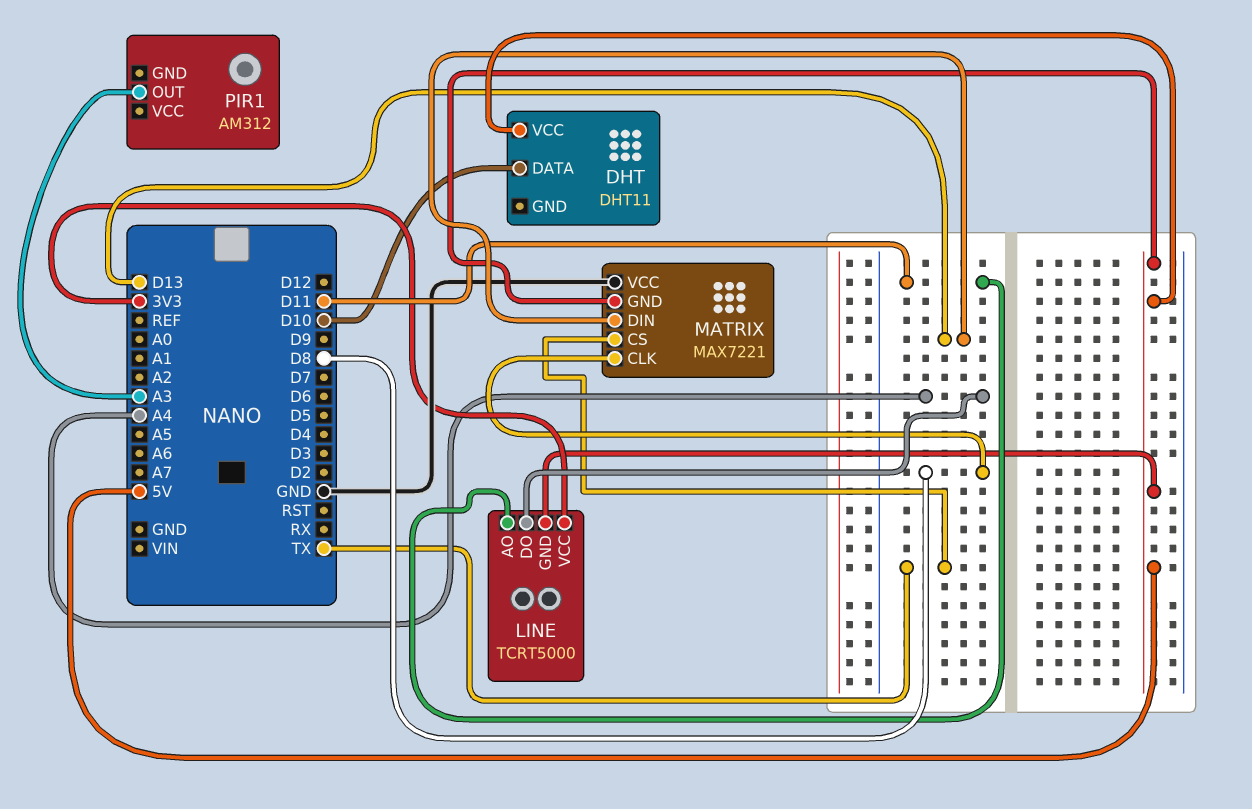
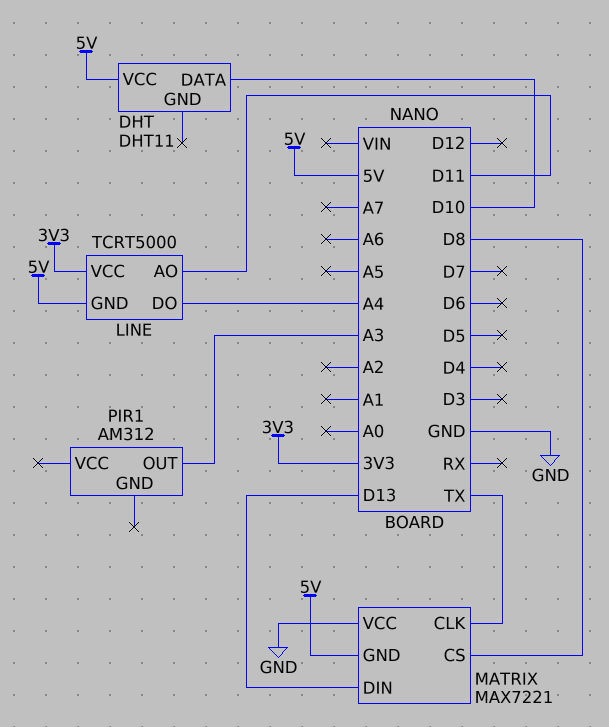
MATRIX pin CLK: D8 -> TX
MATRIX pin CS: TX -> D8

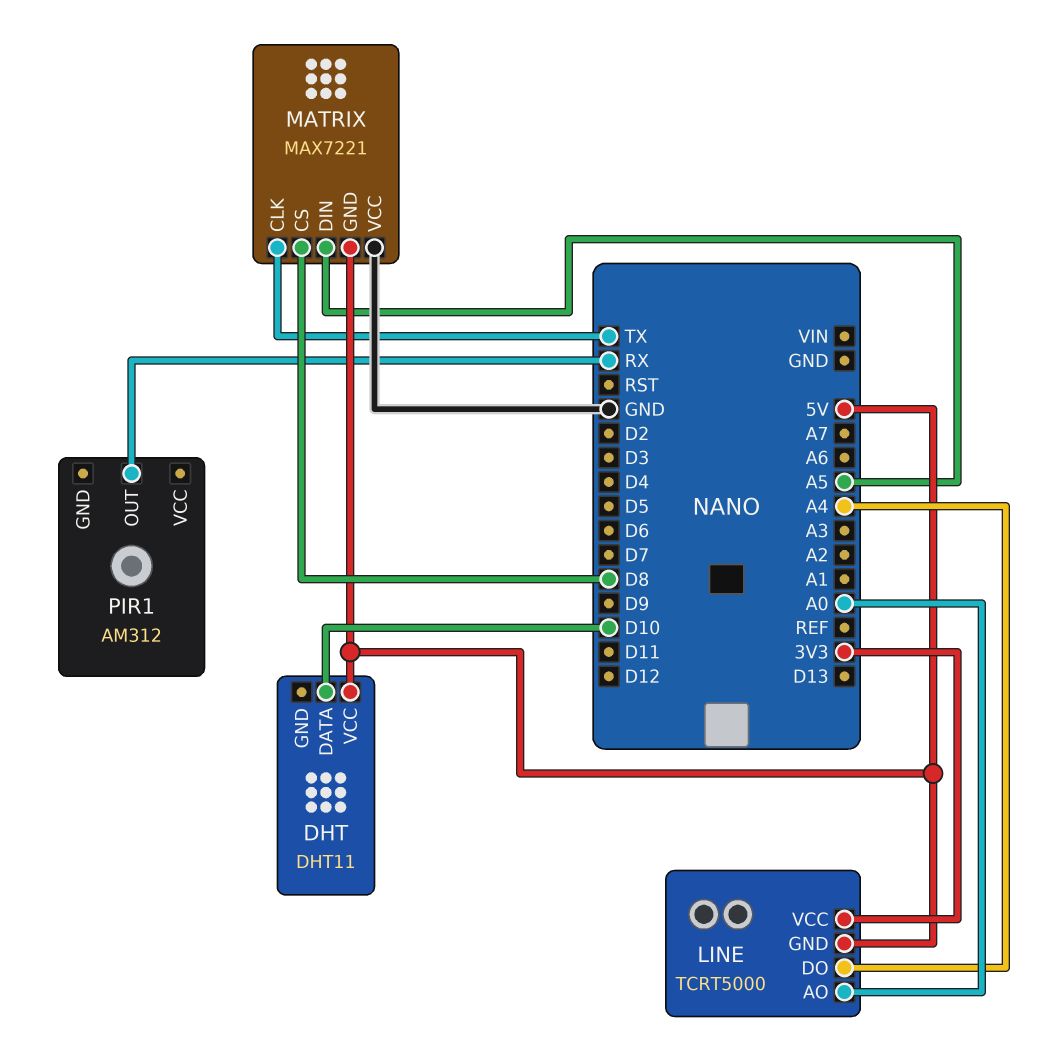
LINE pin AO: D11 -> A0
MATRIX pin DIN: D13 -> A5
PIR1 pin OUT: A3 -> RX

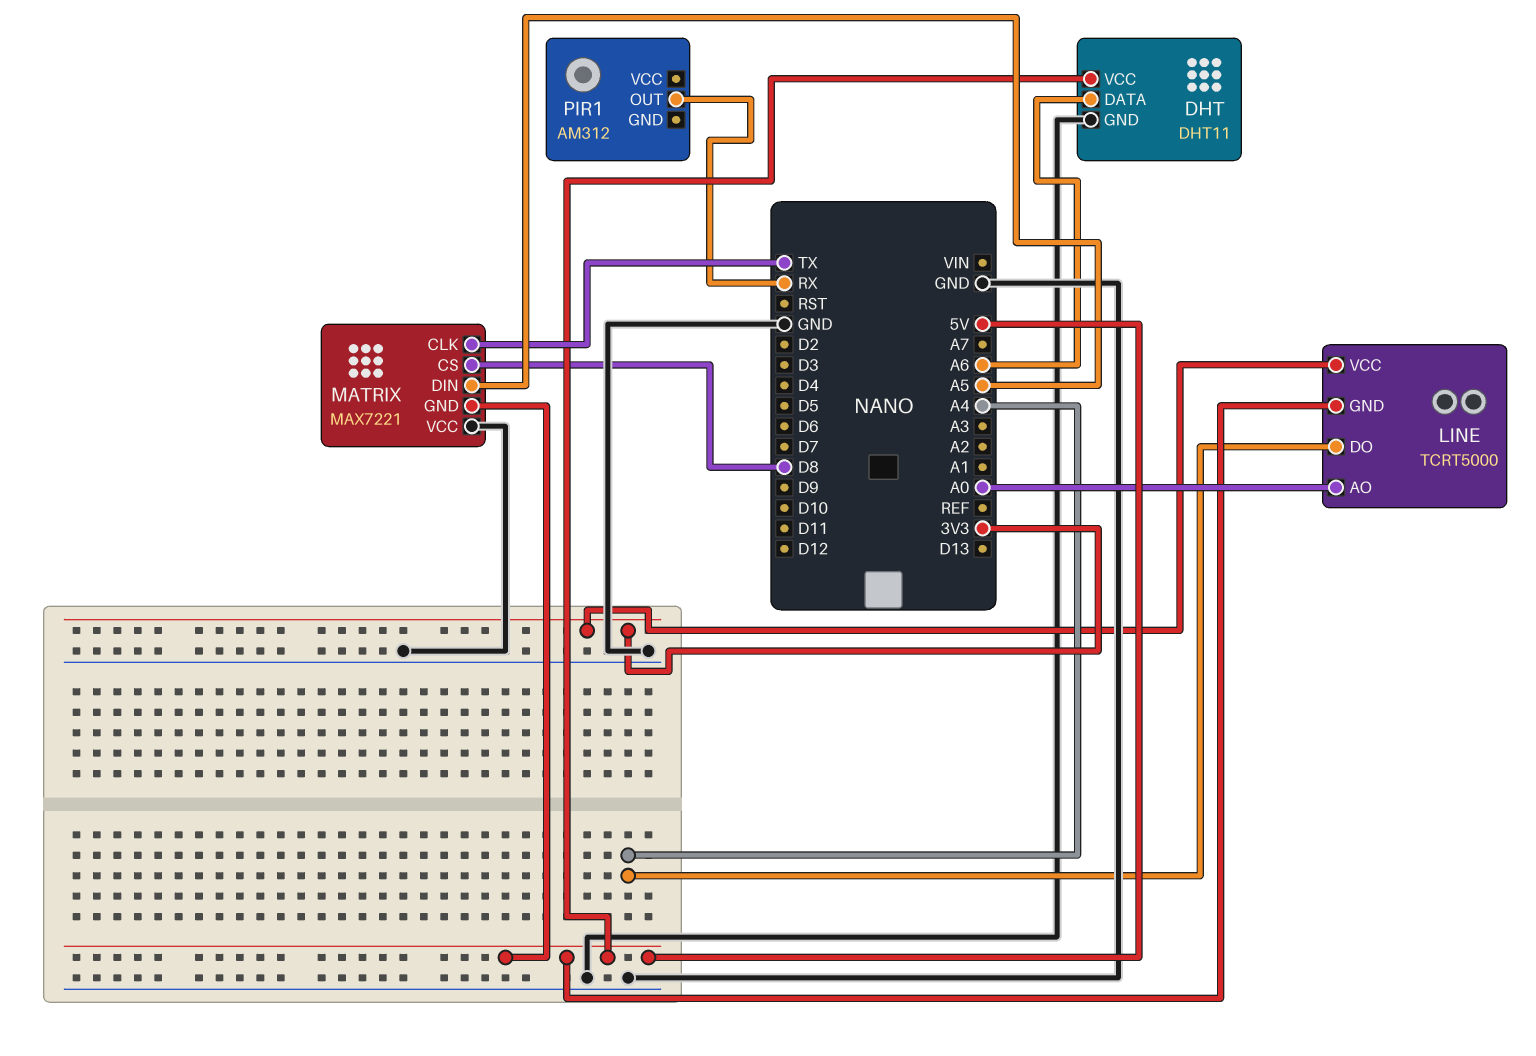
DHT pin DATA: D10 -> A6
DHT pin GND: none -> GND

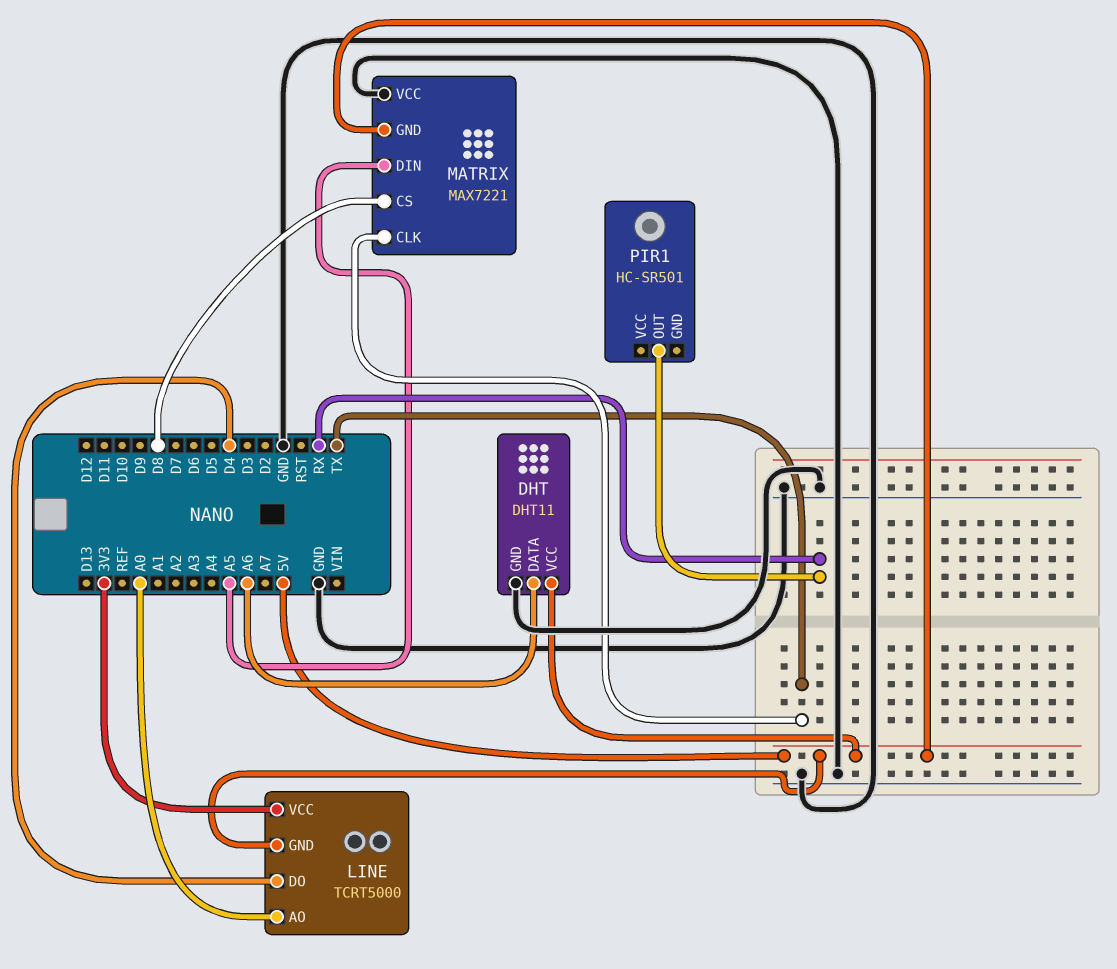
LINE pin DO: A4 -> D4
PIR1: AM312 -> HC-SR501

